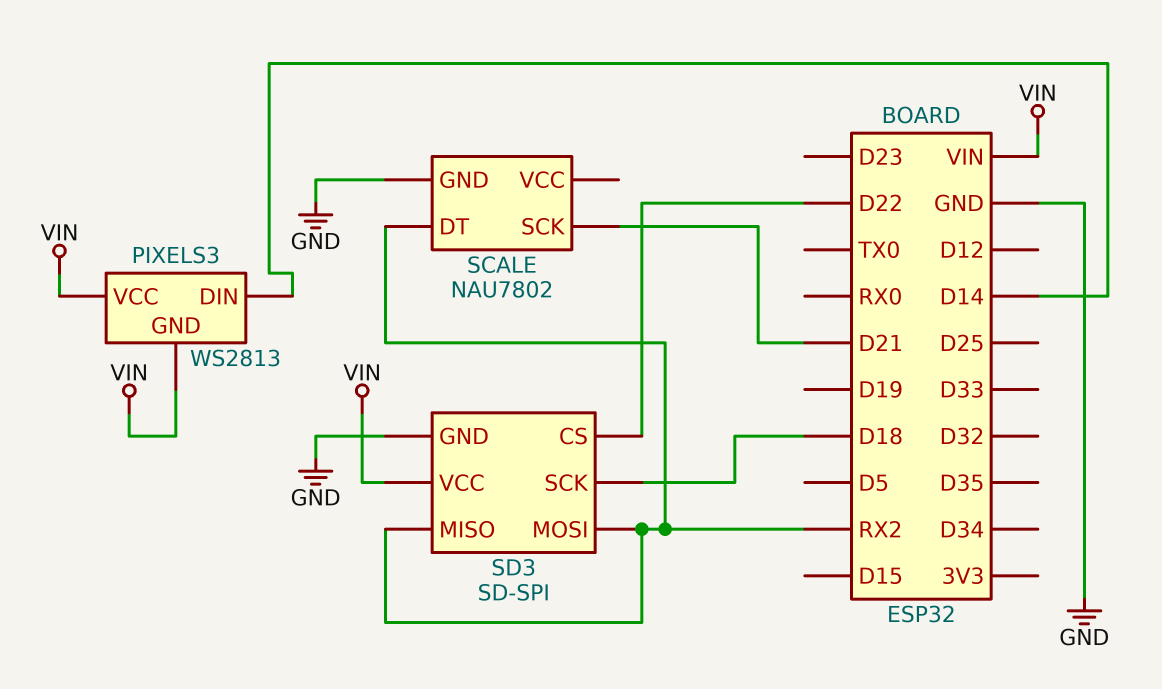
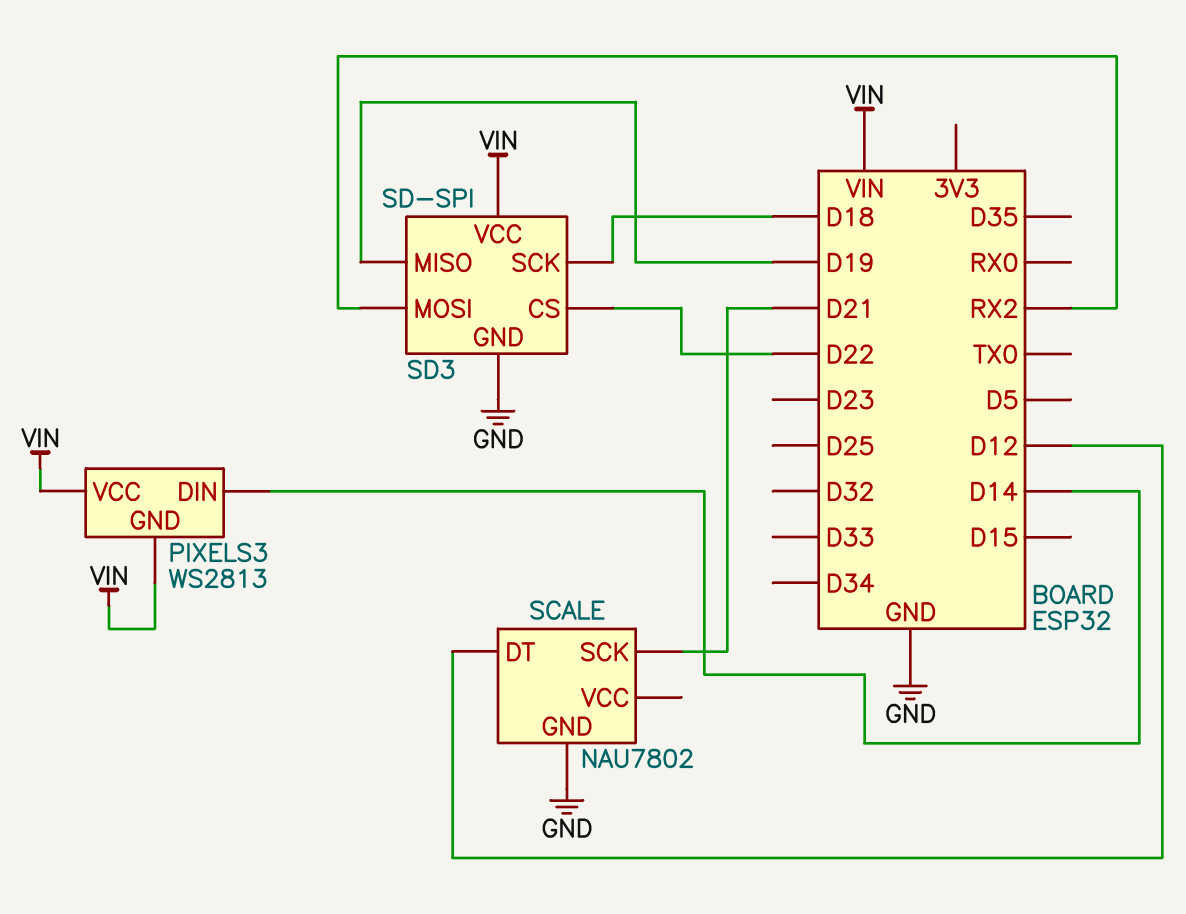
SCALE pin DT: RX2 -> D12
SD3 pin MISO: RX2 -> D19

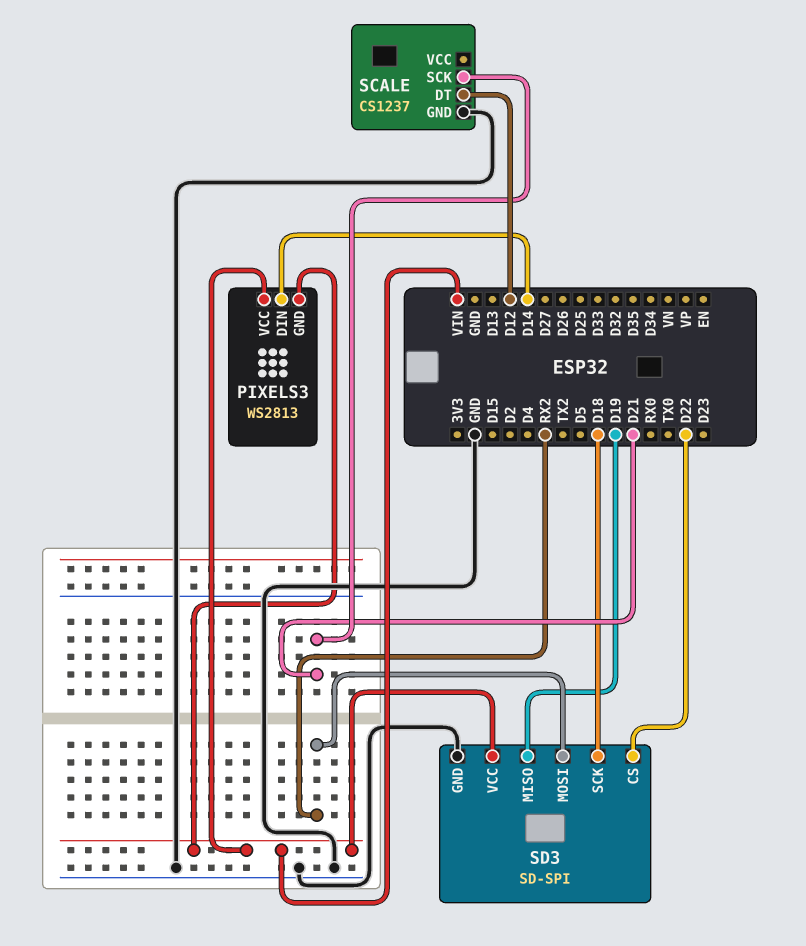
SCALE: NAU7802 -> CS1237

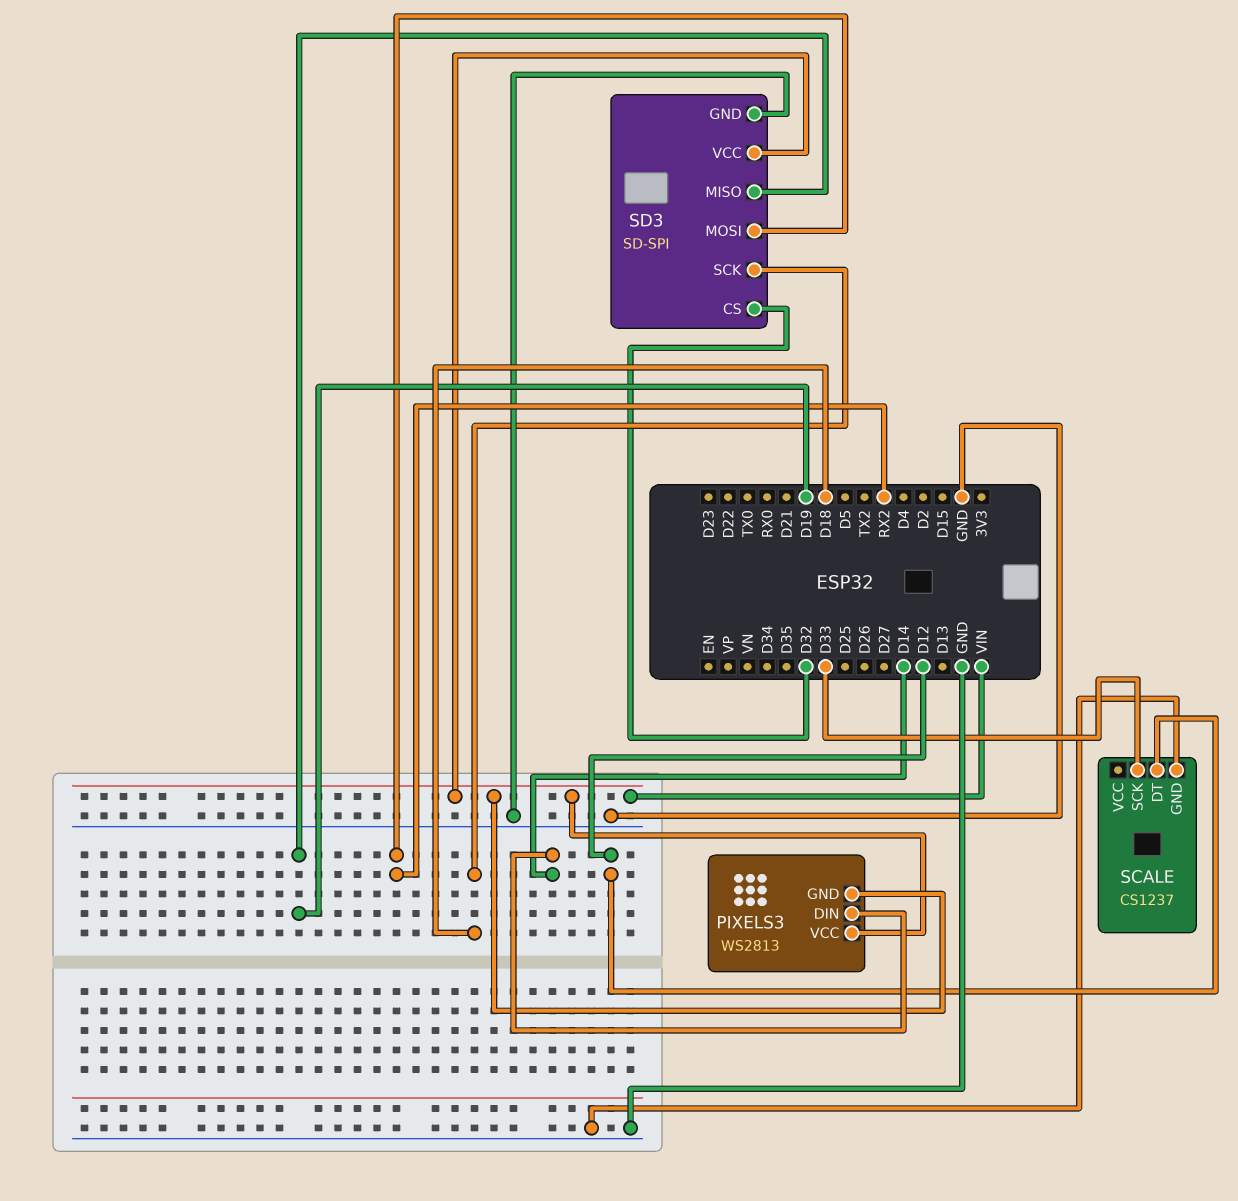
SCALE pin SCK: D21 -> D33
SD3 pin CS: D22 -> D32

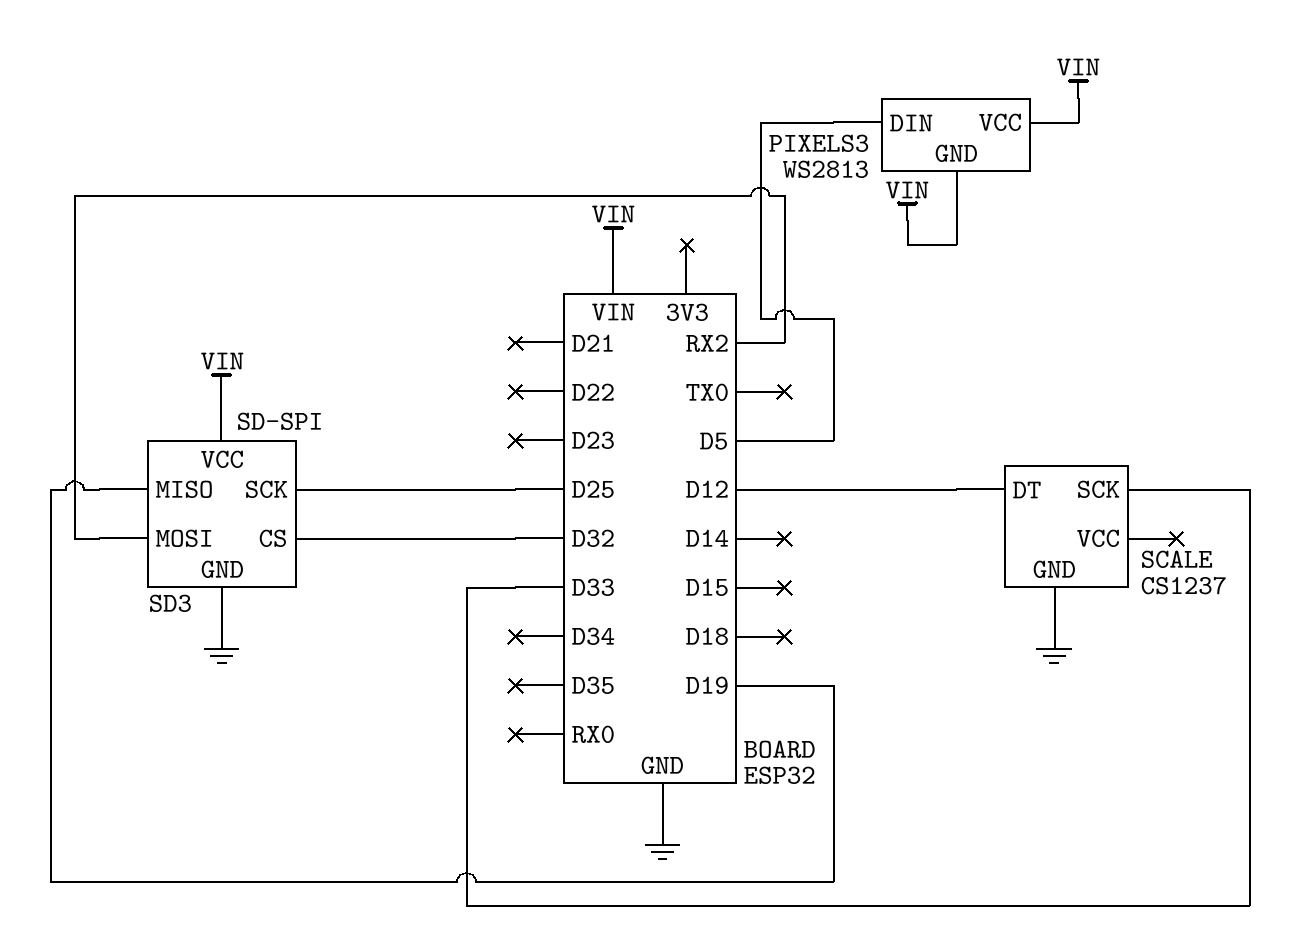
PIXELS3 pin DIN: D14 -> D5
SD3 pin SCK: D18 -> D25

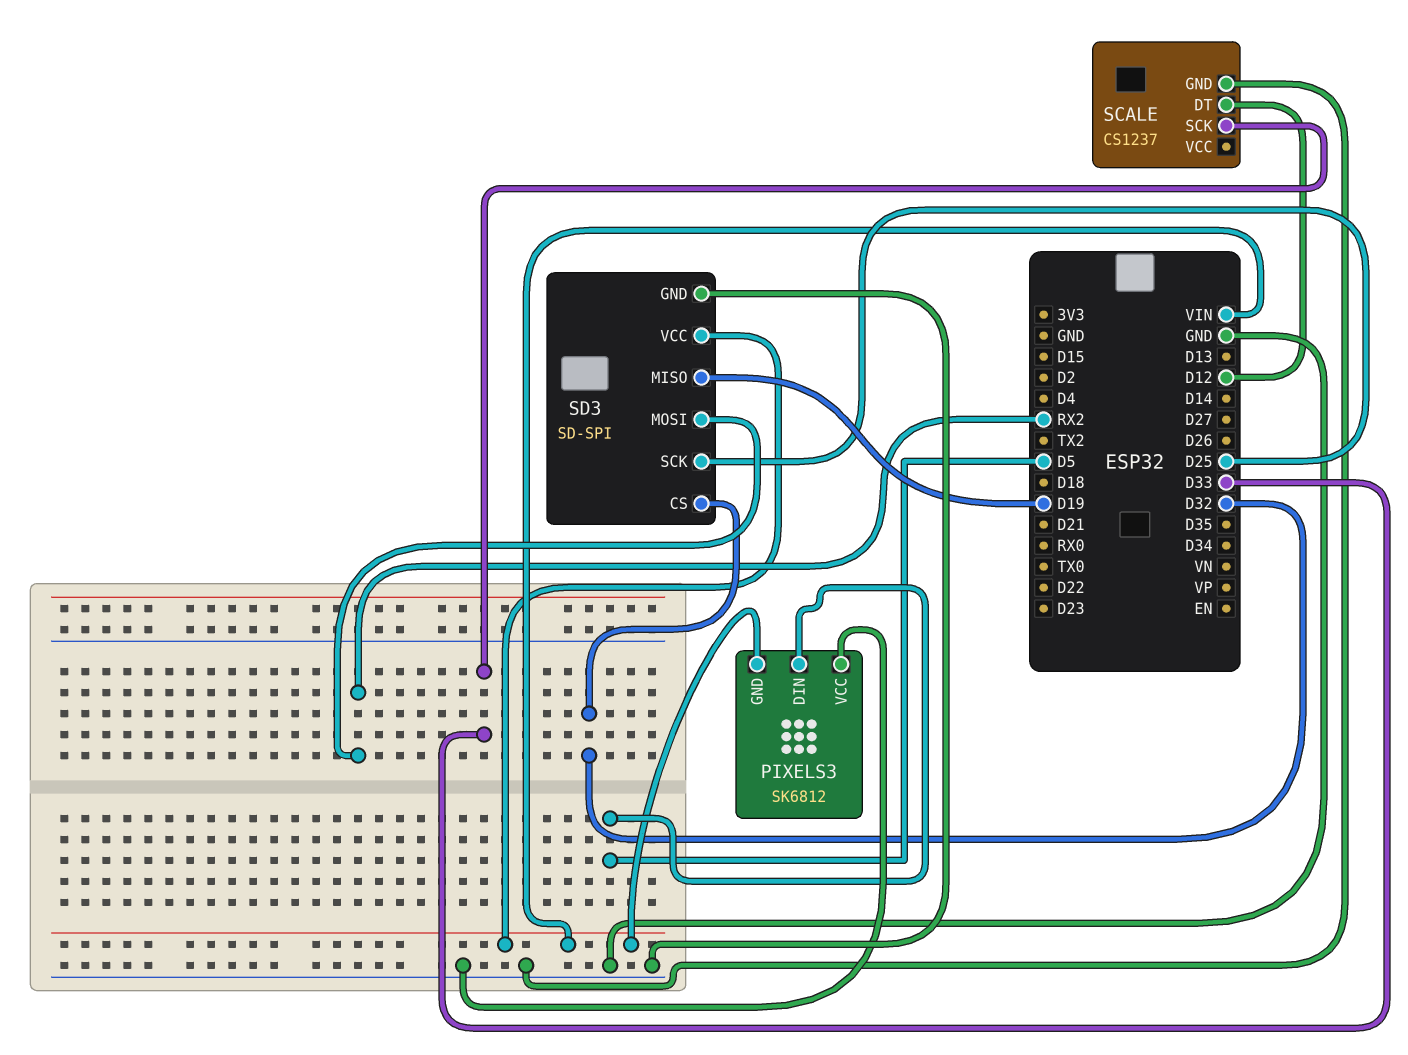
PIXELS3: WS2813 -> SK6812
PIXELS3 pin VCC: VIN -> GND

